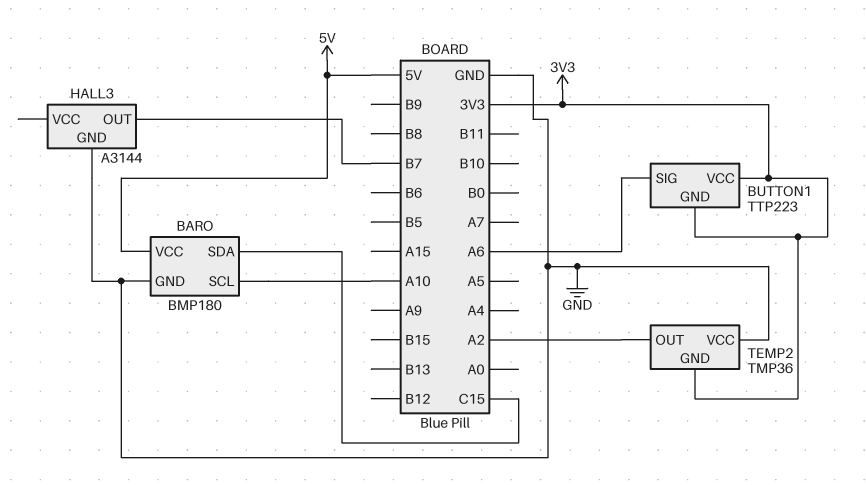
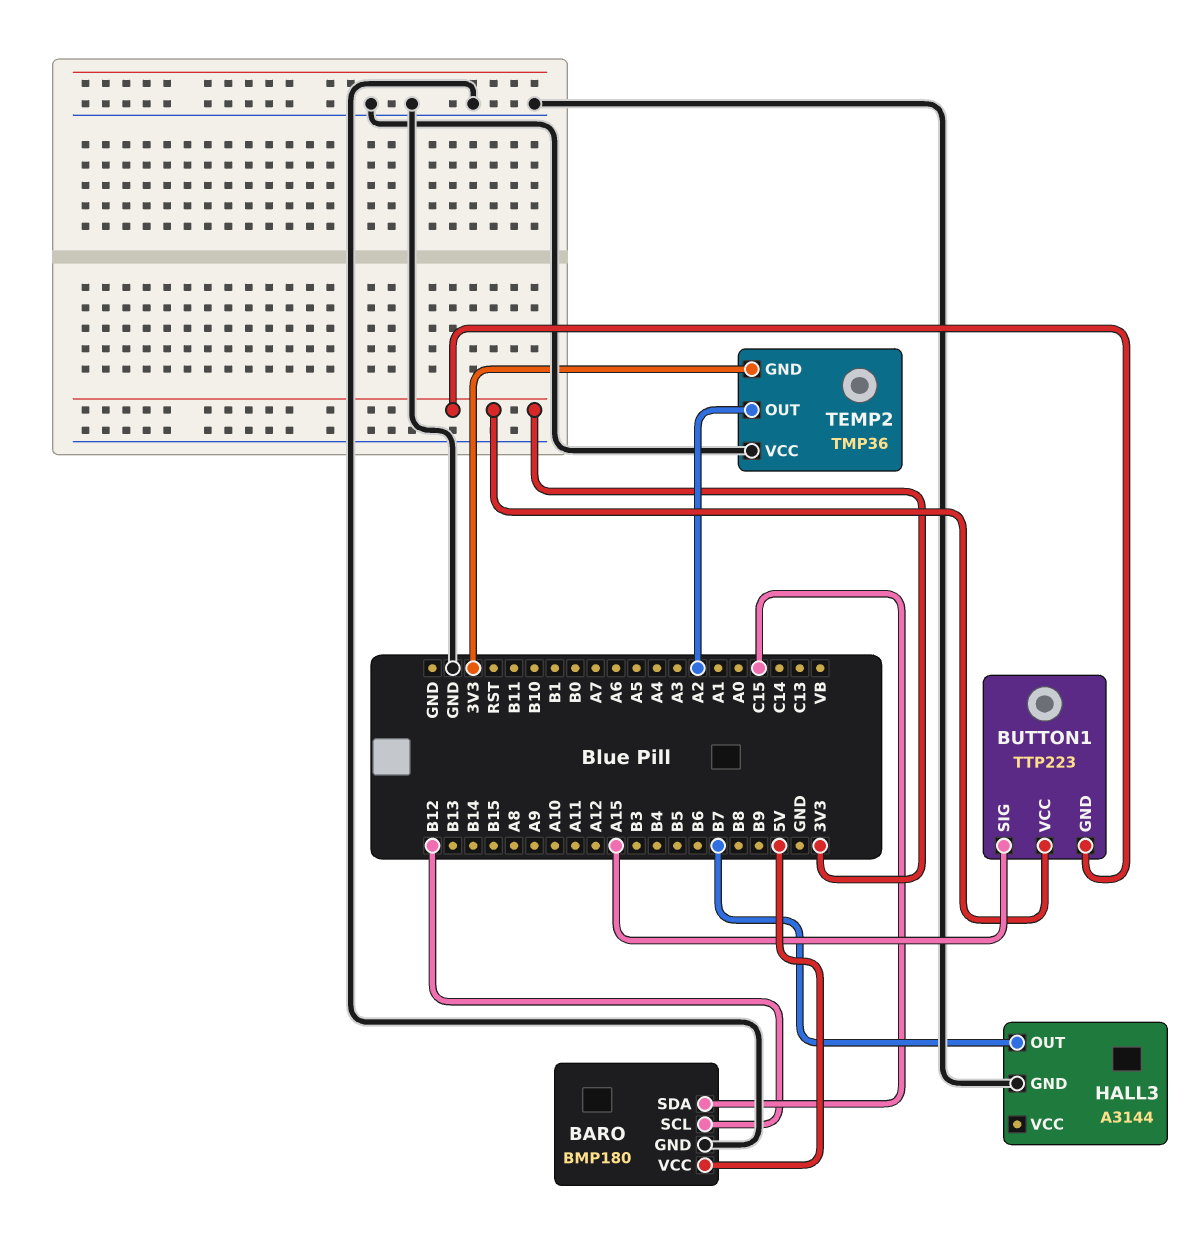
BARO pin SCL: A10 -> B12
BUTTON1 pin SIG: A6 -> A15

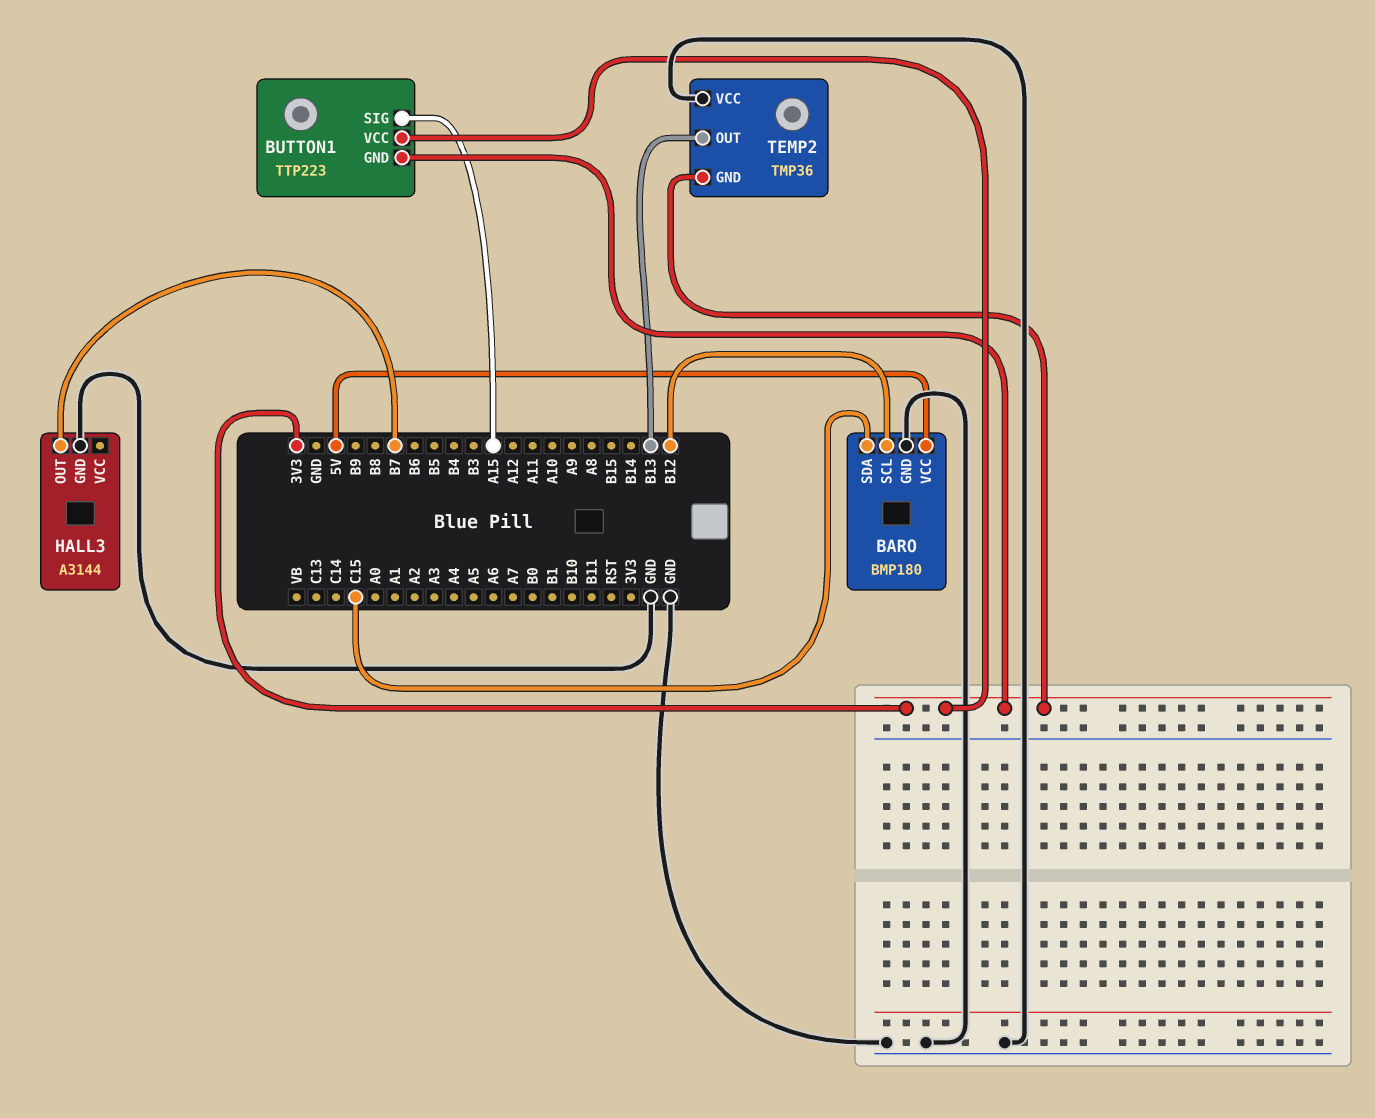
TEMP2 pin OUT: A2 -> B13

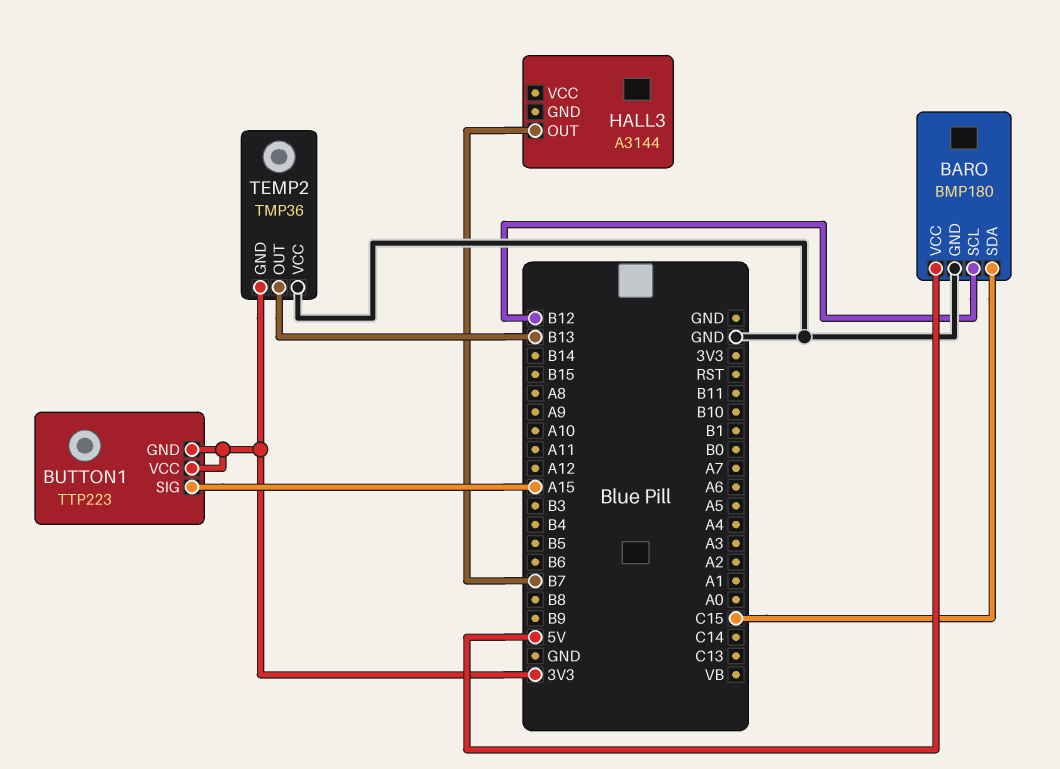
HALL3 pin GND: GND -> none

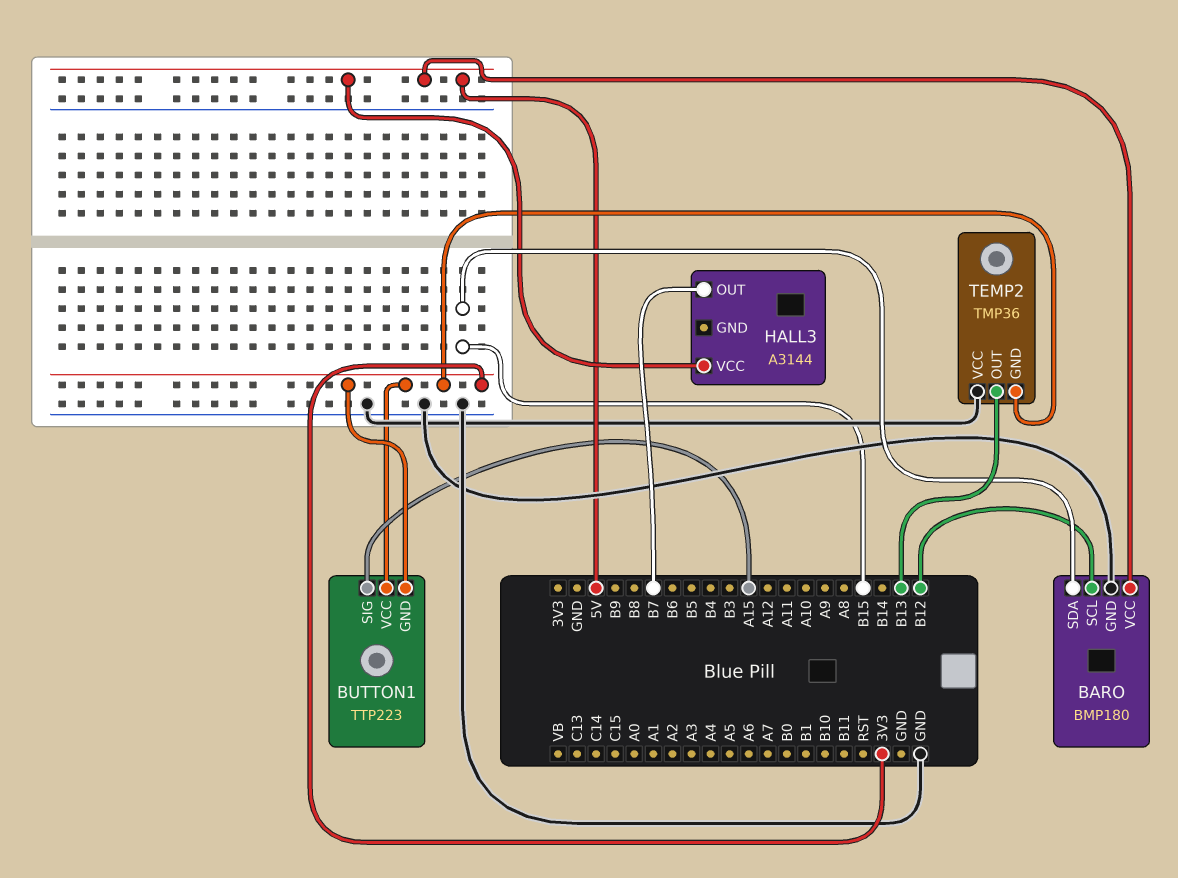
BARO pin SDA: C15 -> B15
HALL3 pin VCC: none -> 5V

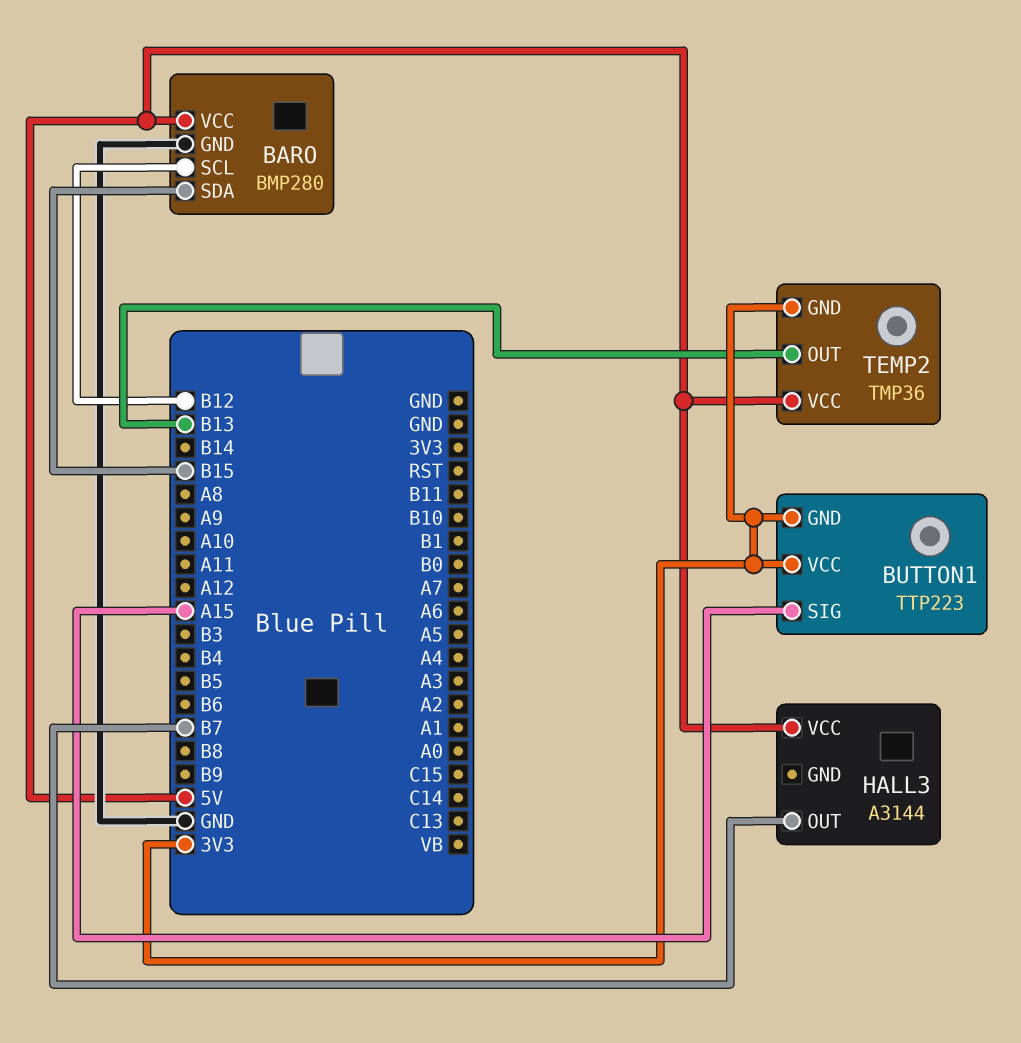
BARO: BMP180 -> BMP280
TEMP2 pin VCC: GND -> 5V

